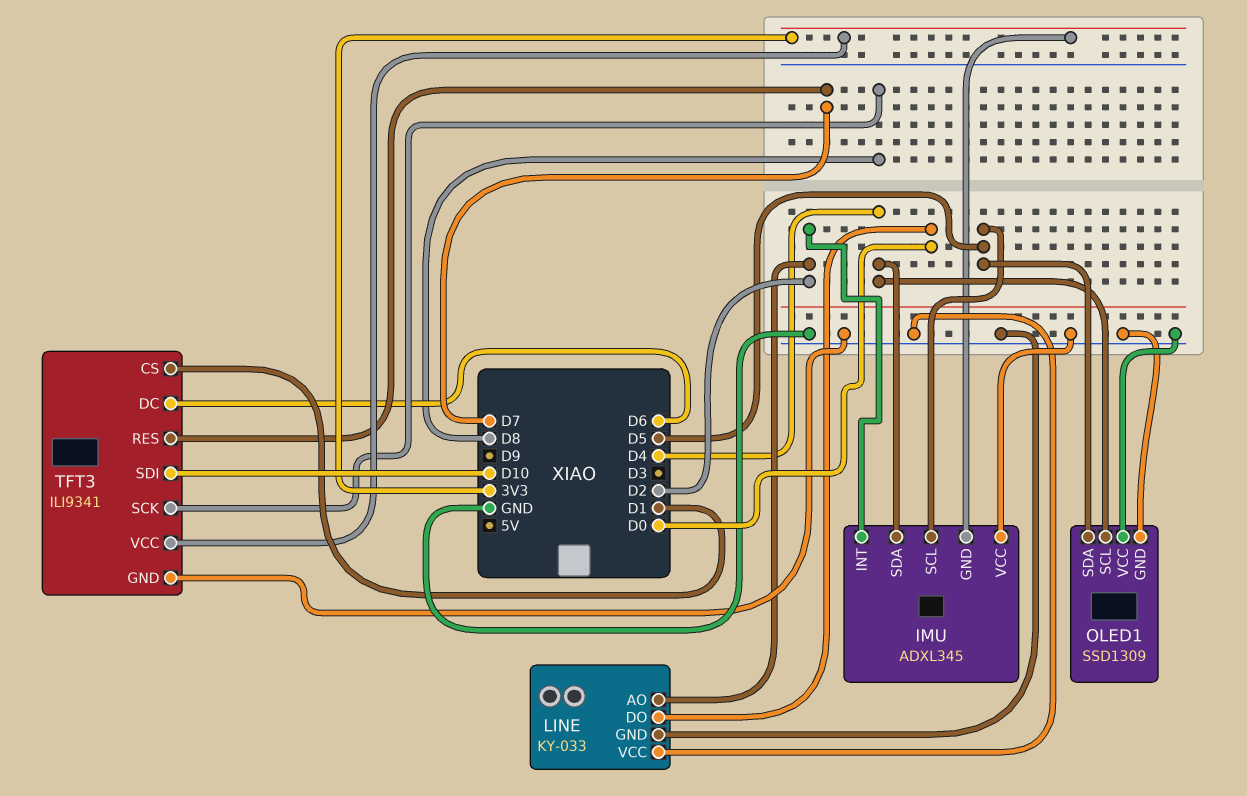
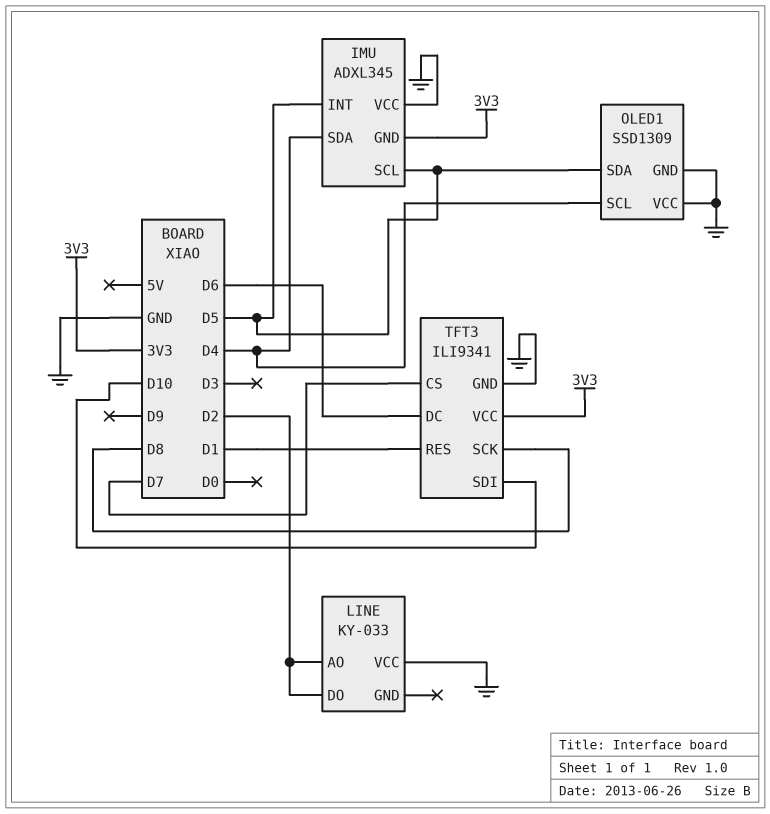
IMU pin INT: D2 -> D5
LINE pin DO: D0 -> D2
LINE pin GND: GND -> none
TFT3 pin CS: D1 -> D7
TFT3 pin RES: D7 -> D1

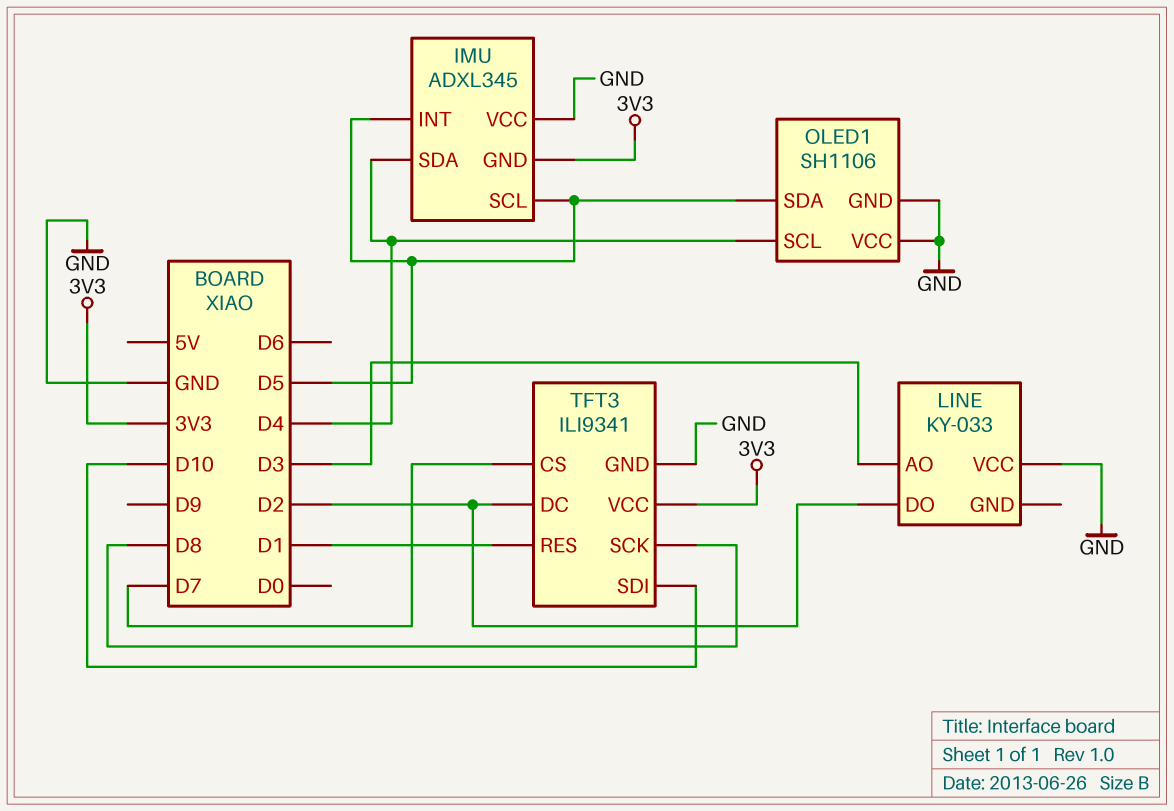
LINE pin AO: D2 -> D3
OLED1: SSD1309 -> SH1106
TFT3 pin DC: D6 -> D2

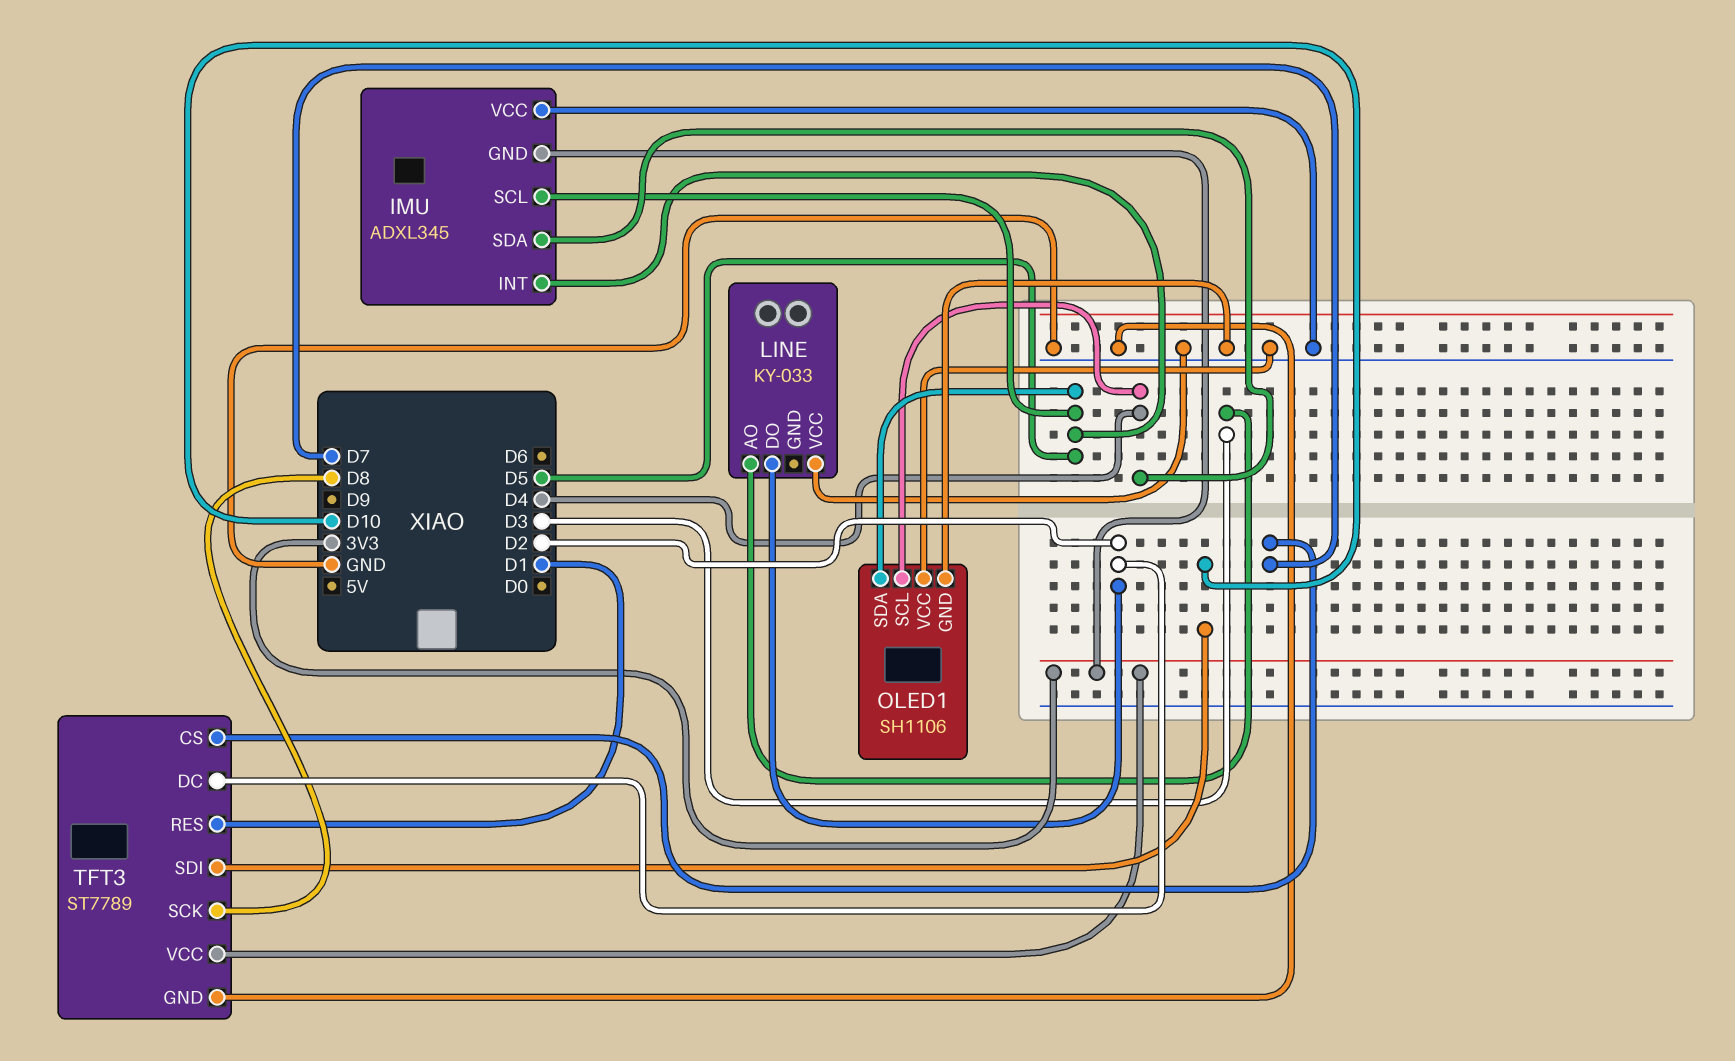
TFT3: ILI9341 -> ST7789

